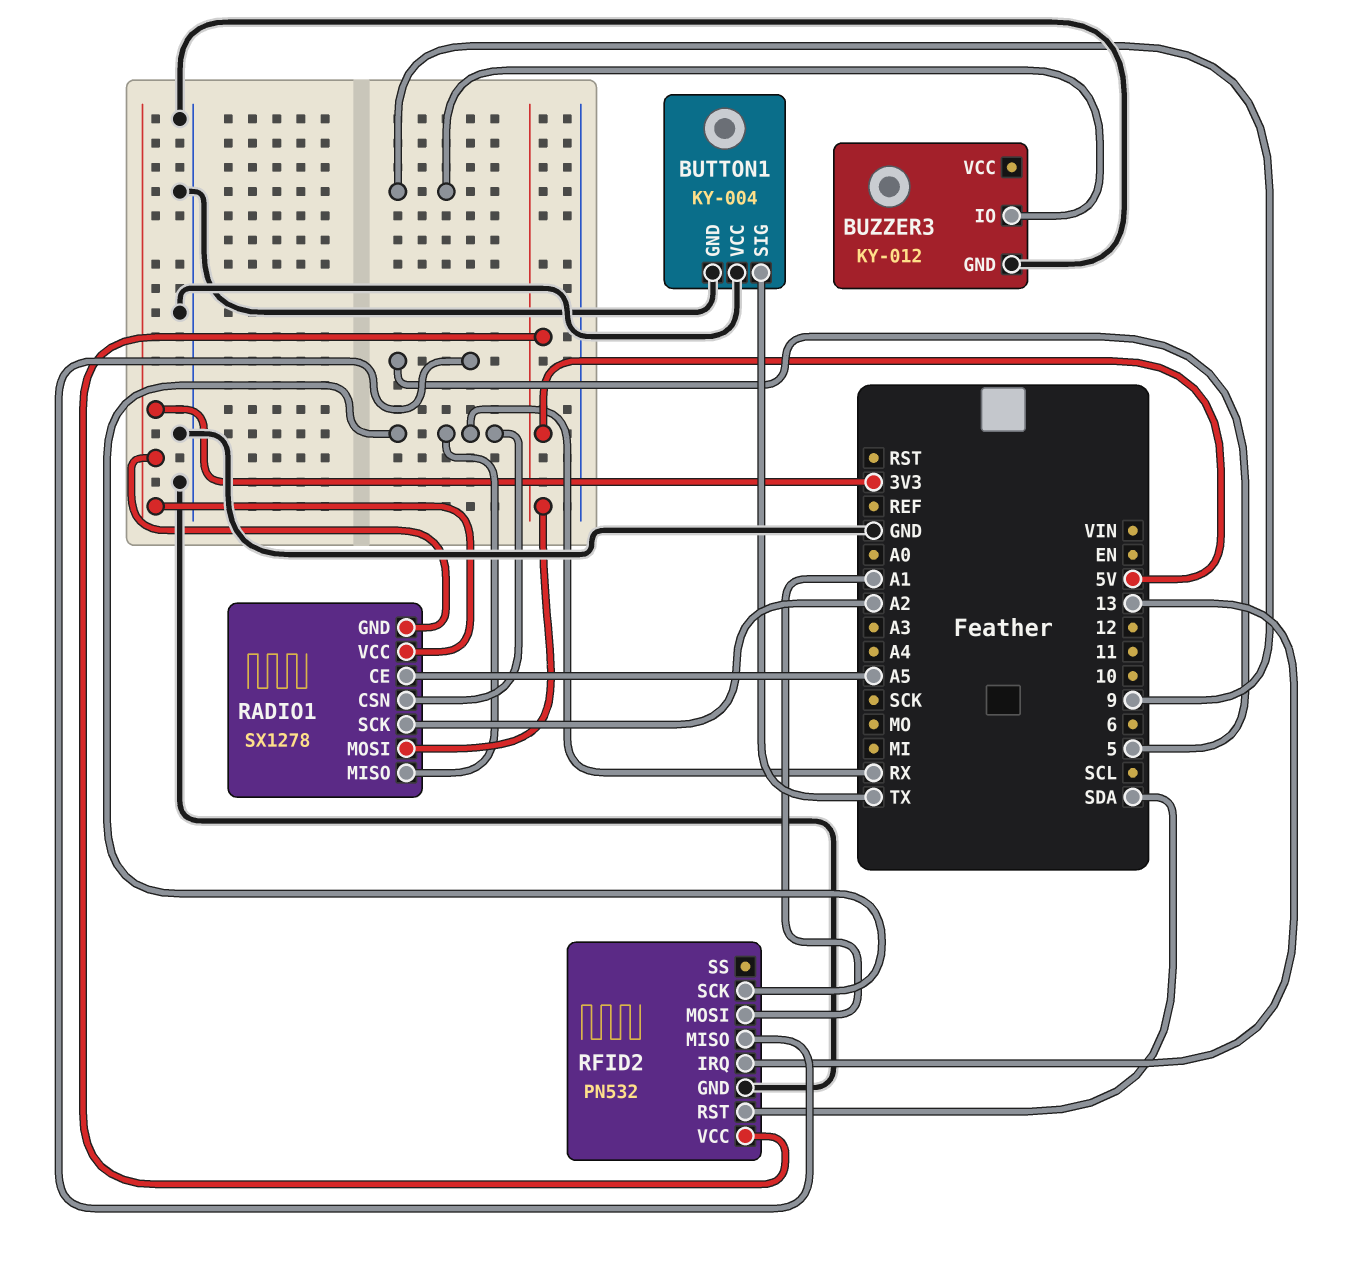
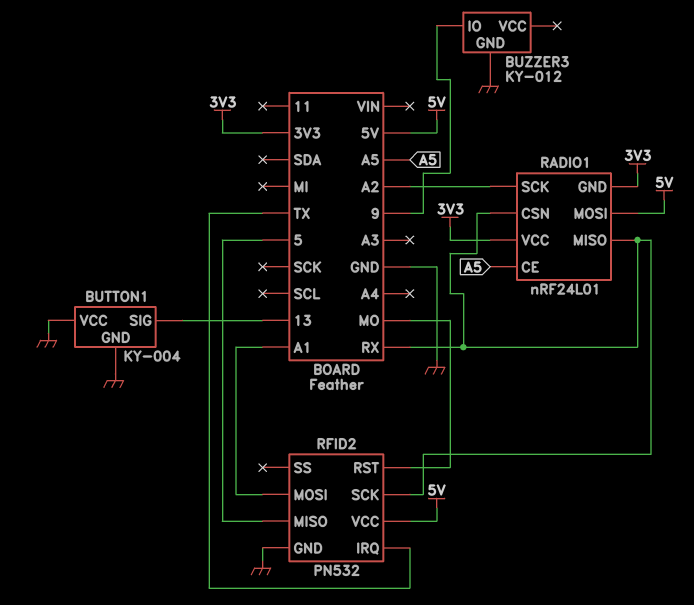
BUTTON1 pin SIG: TX -> 13
RADIO1: SX1278 -> nRF24L01
RFID2 pin IRQ: 13 -> TX
RFID2 pin RST: SDA -> MO

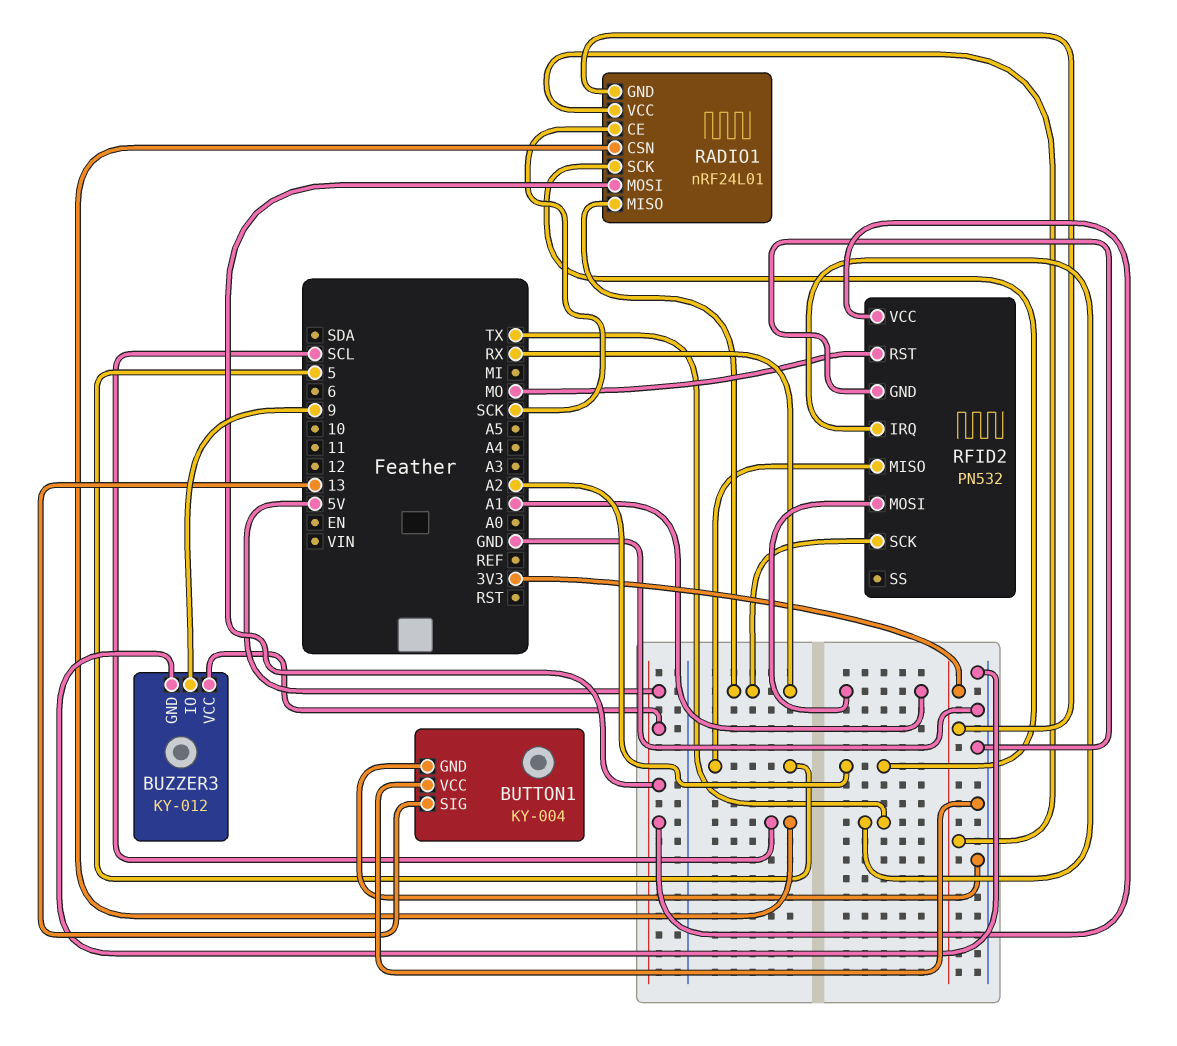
BUZZER3 pin VCC: none -> 5V
RADIO1 pin CE: A5 -> SCK
RADIO1 pin CSN: RX -> SCL

